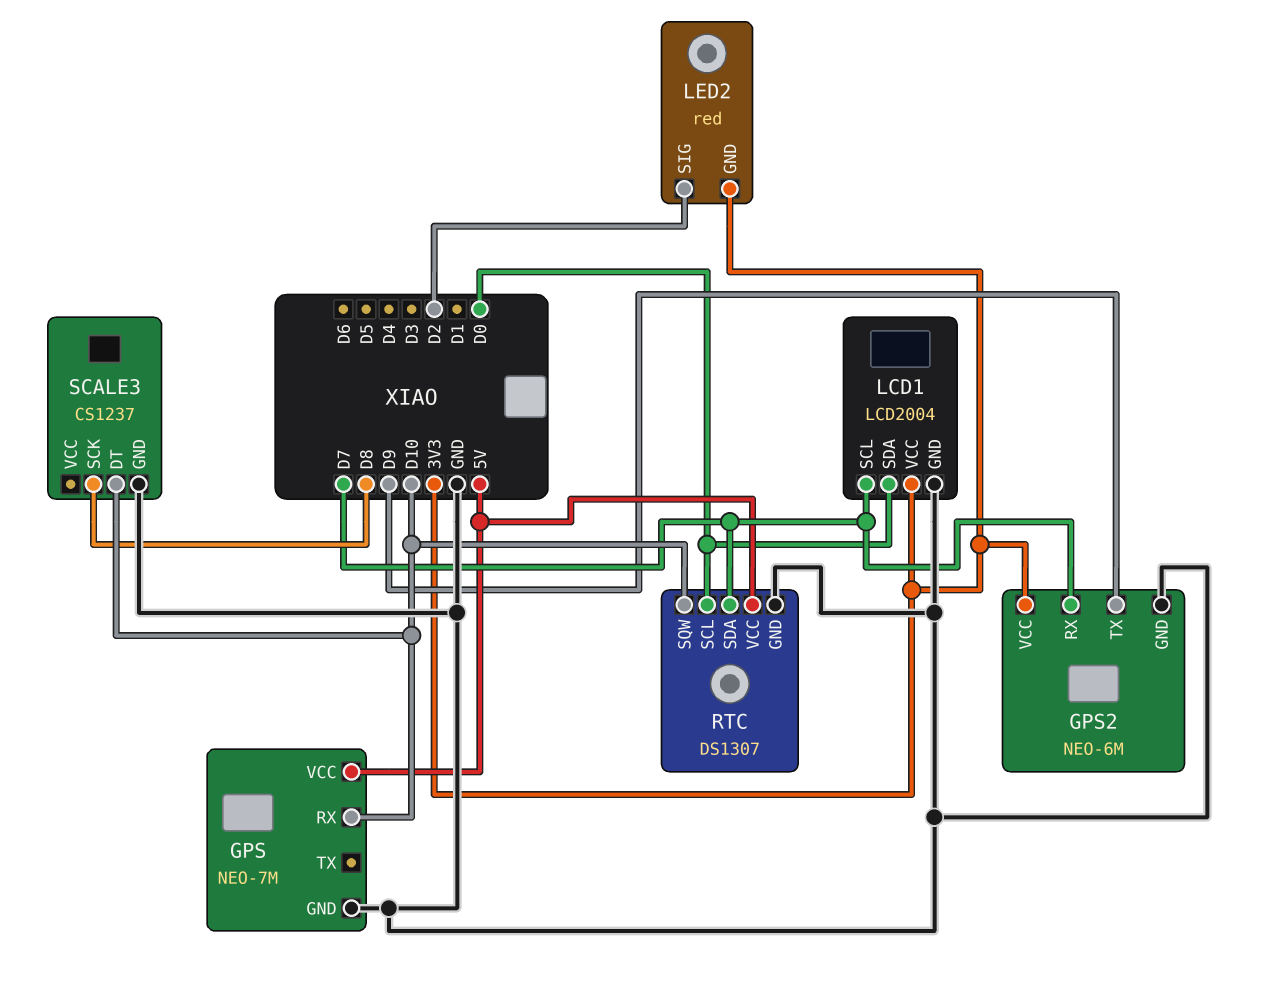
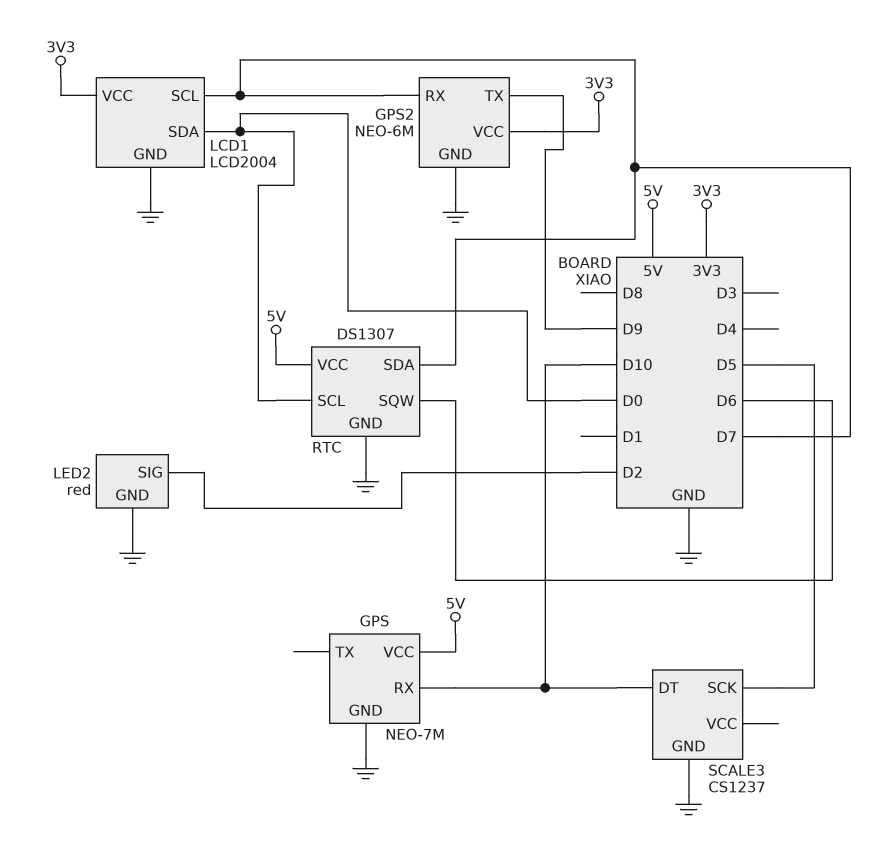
LED2 pin GND: 3V3 -> GND
RTC pin SQW: D10 -> D6
SCALE3 pin SCK: D8 -> D5

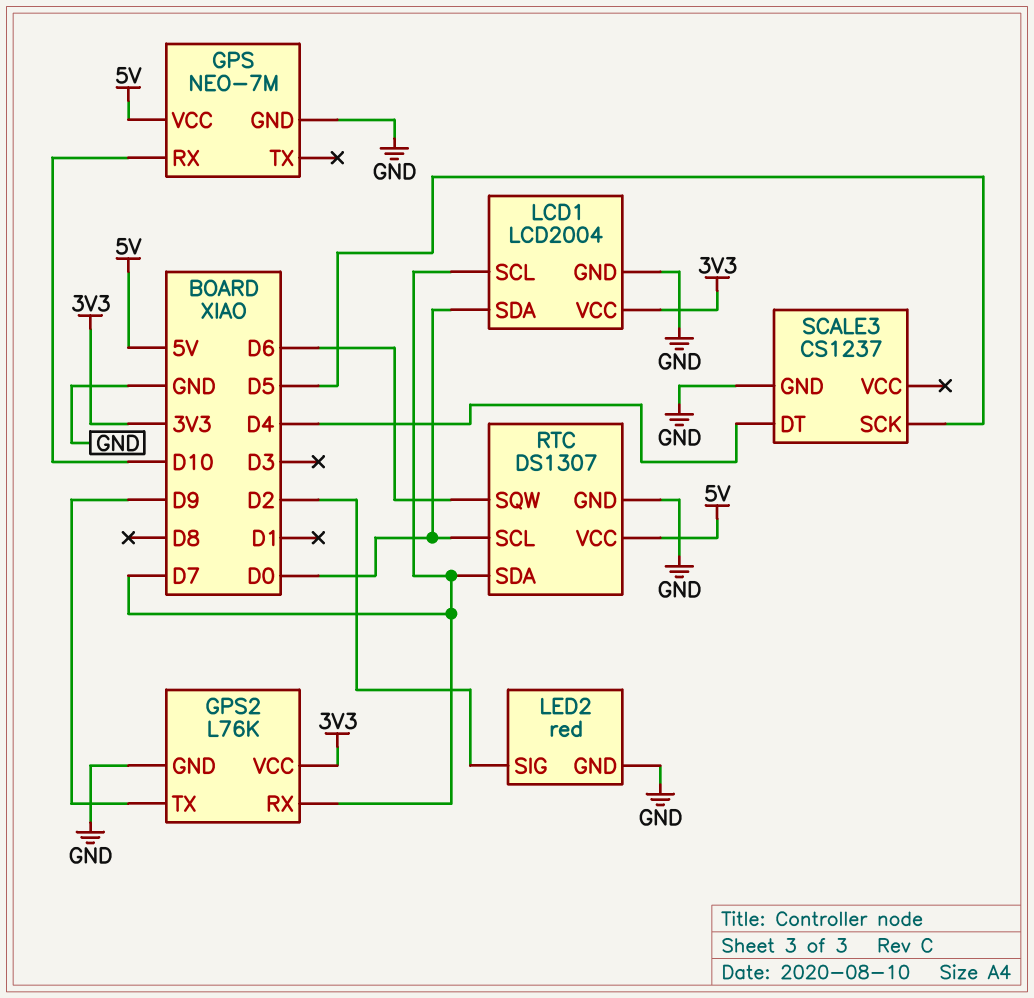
GPS2: NEO-6M -> L76K
SCALE3 pin DT: D10 -> D4

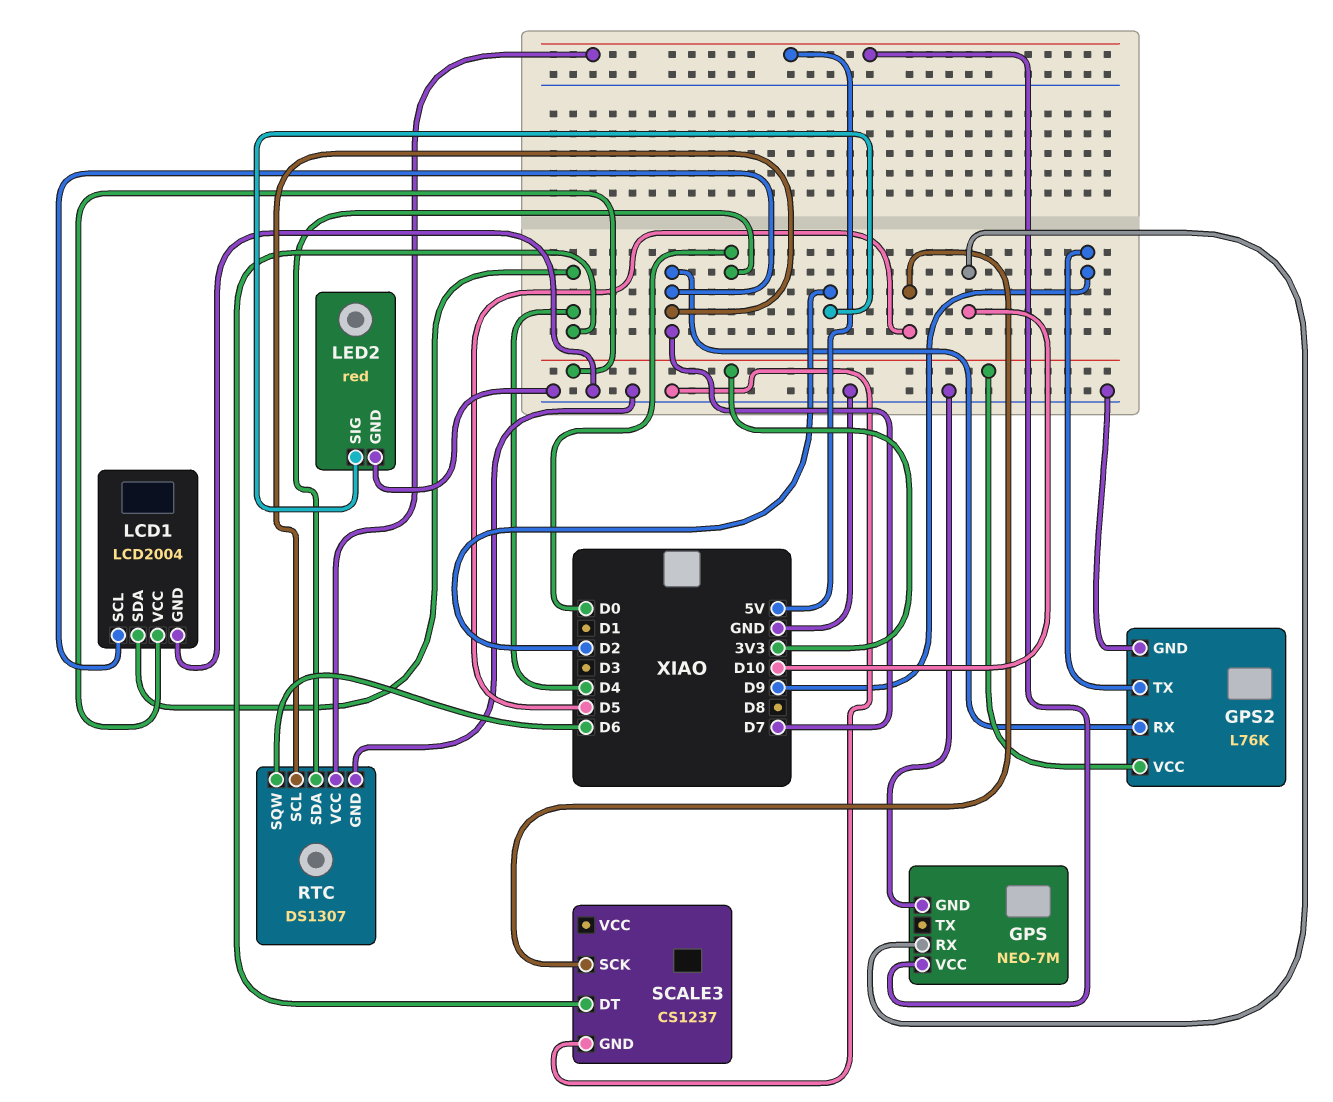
LCD1 pin SDA: D0 -> D4
RTC pin SCL: D0 -> D7
RTC pin SDA: D7 -> D0

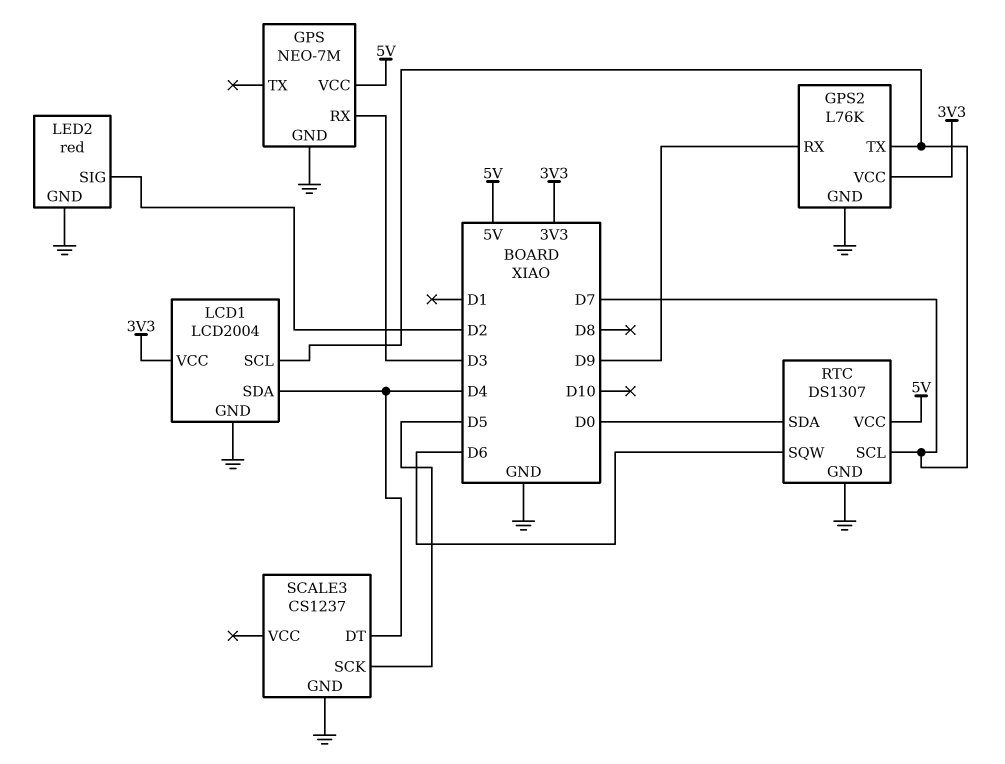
GPS pin RX: D10 -> D3
GPS2 pin RX: D7 -> D9
GPS2 pin TX: D9 -> D7

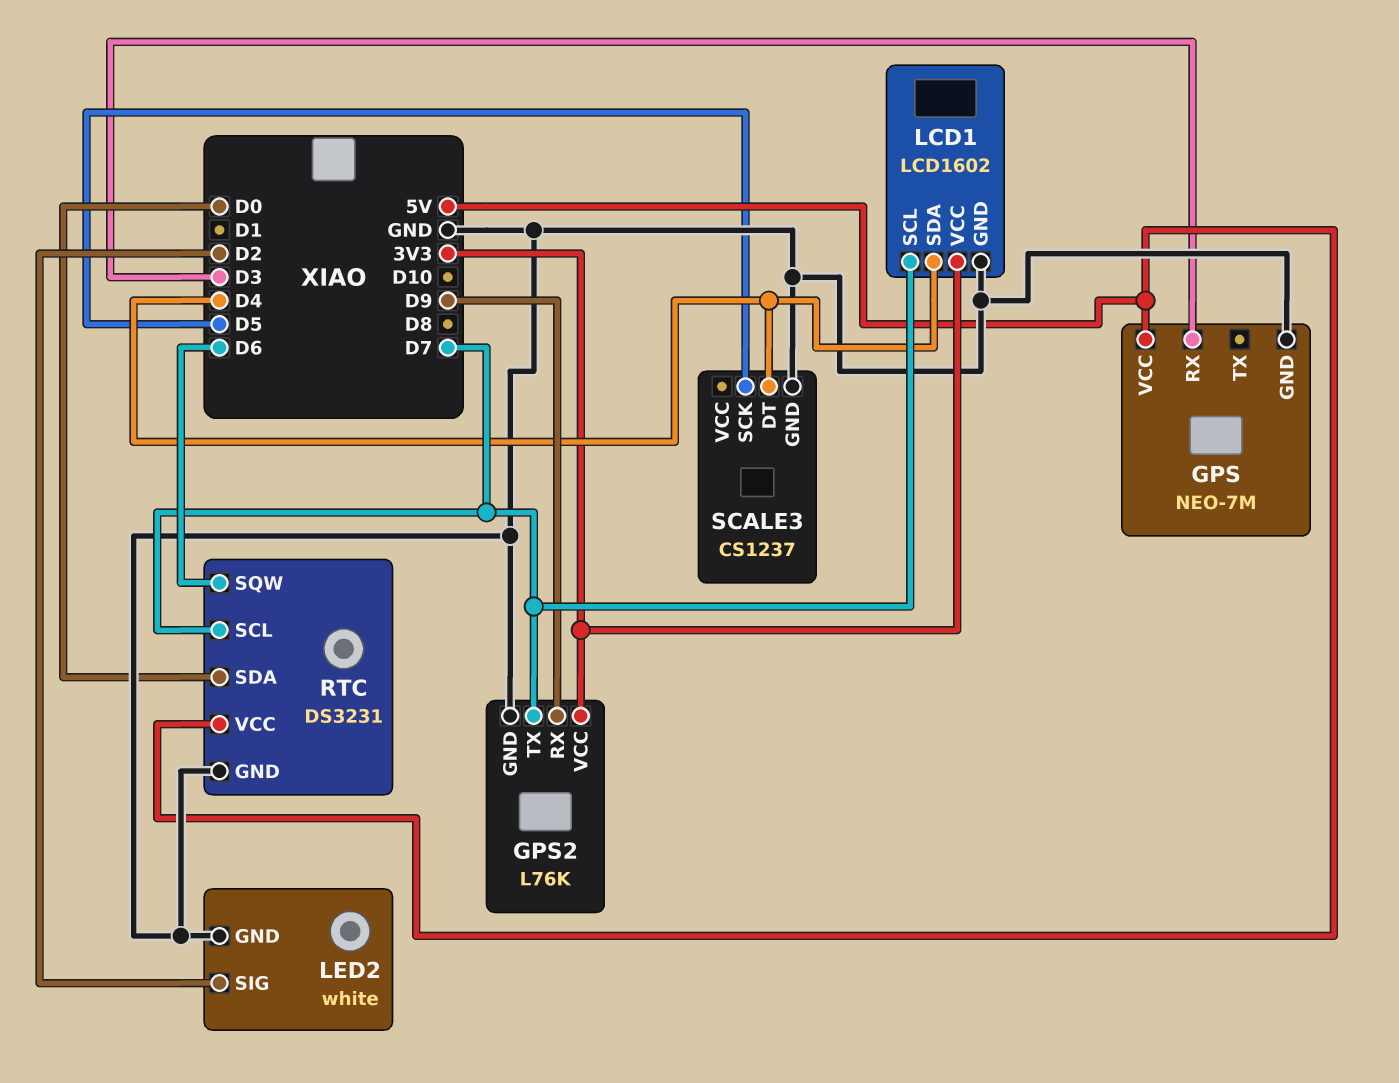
LCD1: LCD2004 -> LCD1602
LED2: red -> white
RTC: DS1307 -> DS3231

